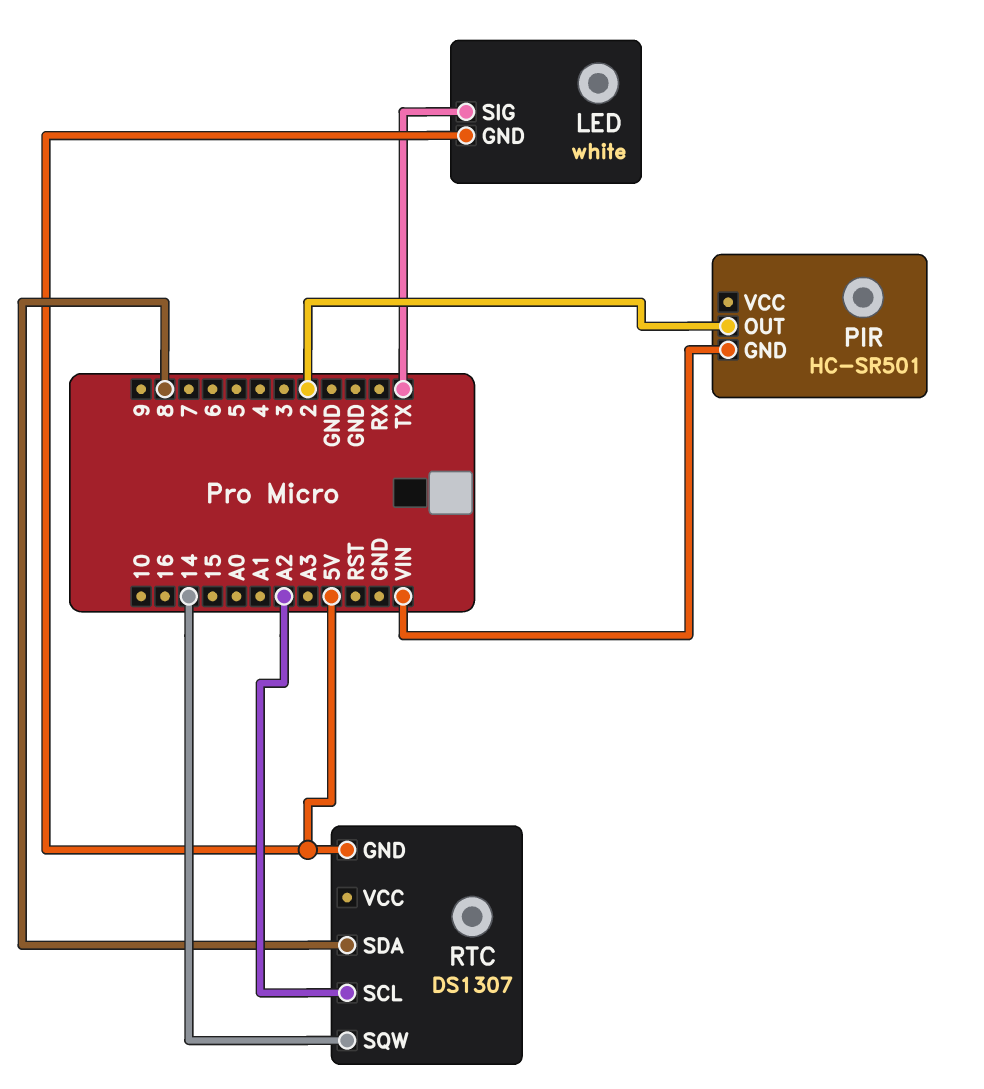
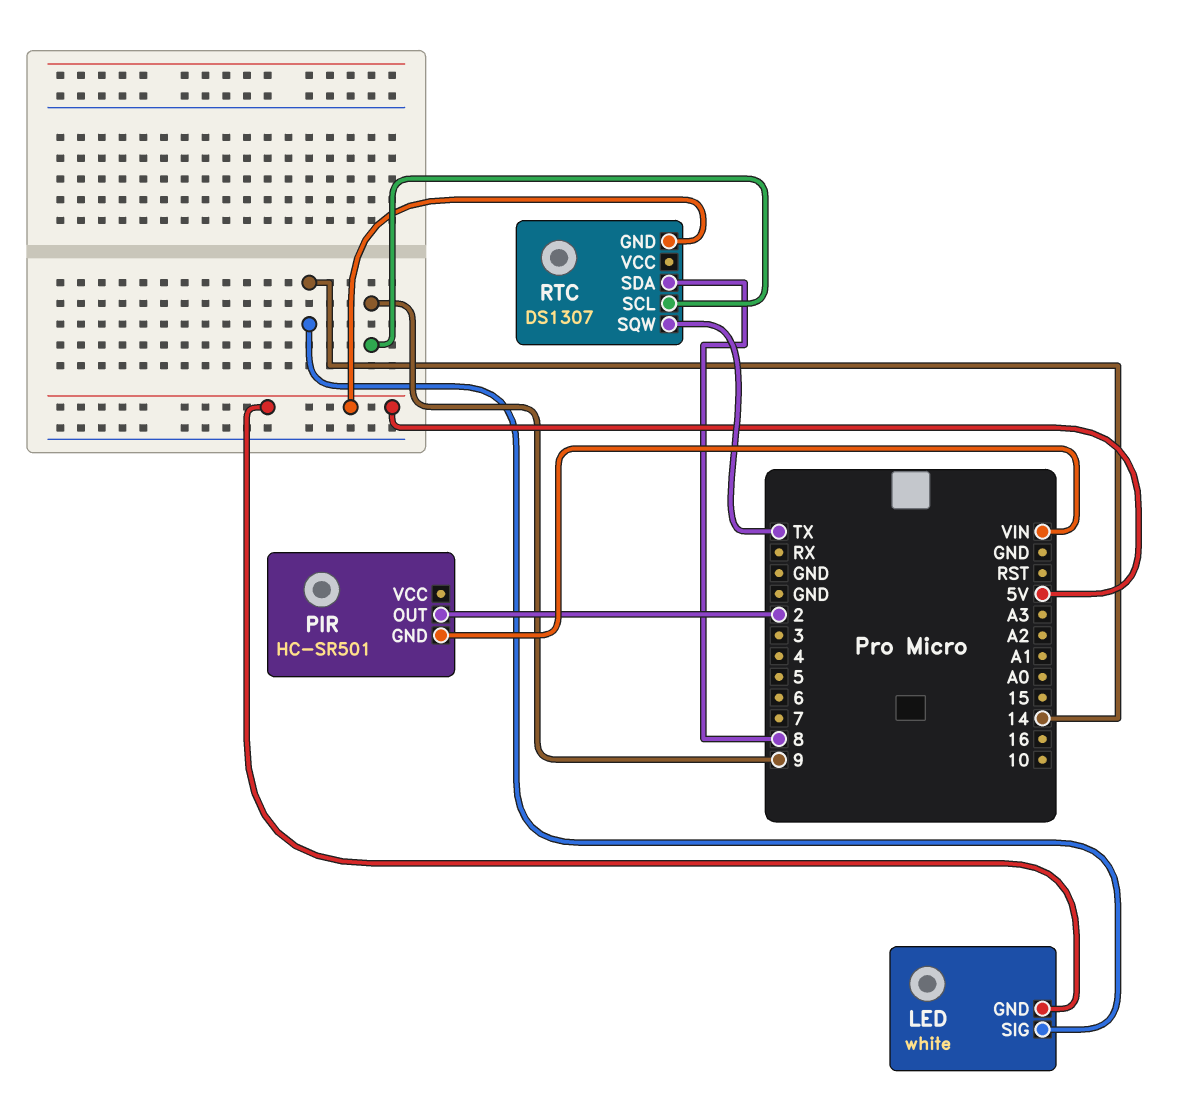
LED pin SIG: TX -> 14
RTC pin SCL: A2 -> 9
RTC pin SQW: 14 -> TX

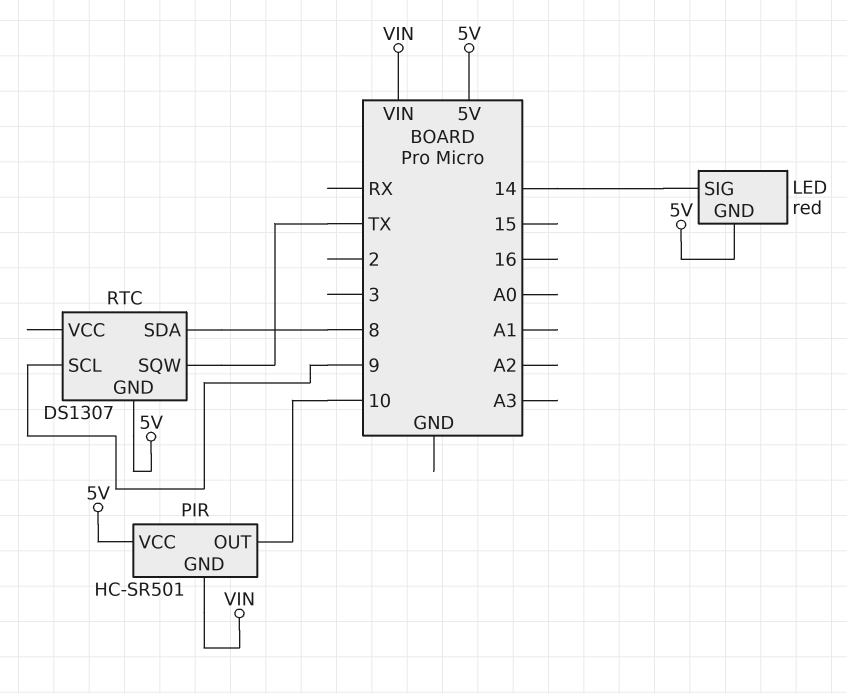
LED: white -> red
PIR pin OUT: 2 -> 10
PIR pin VCC: none -> 5V

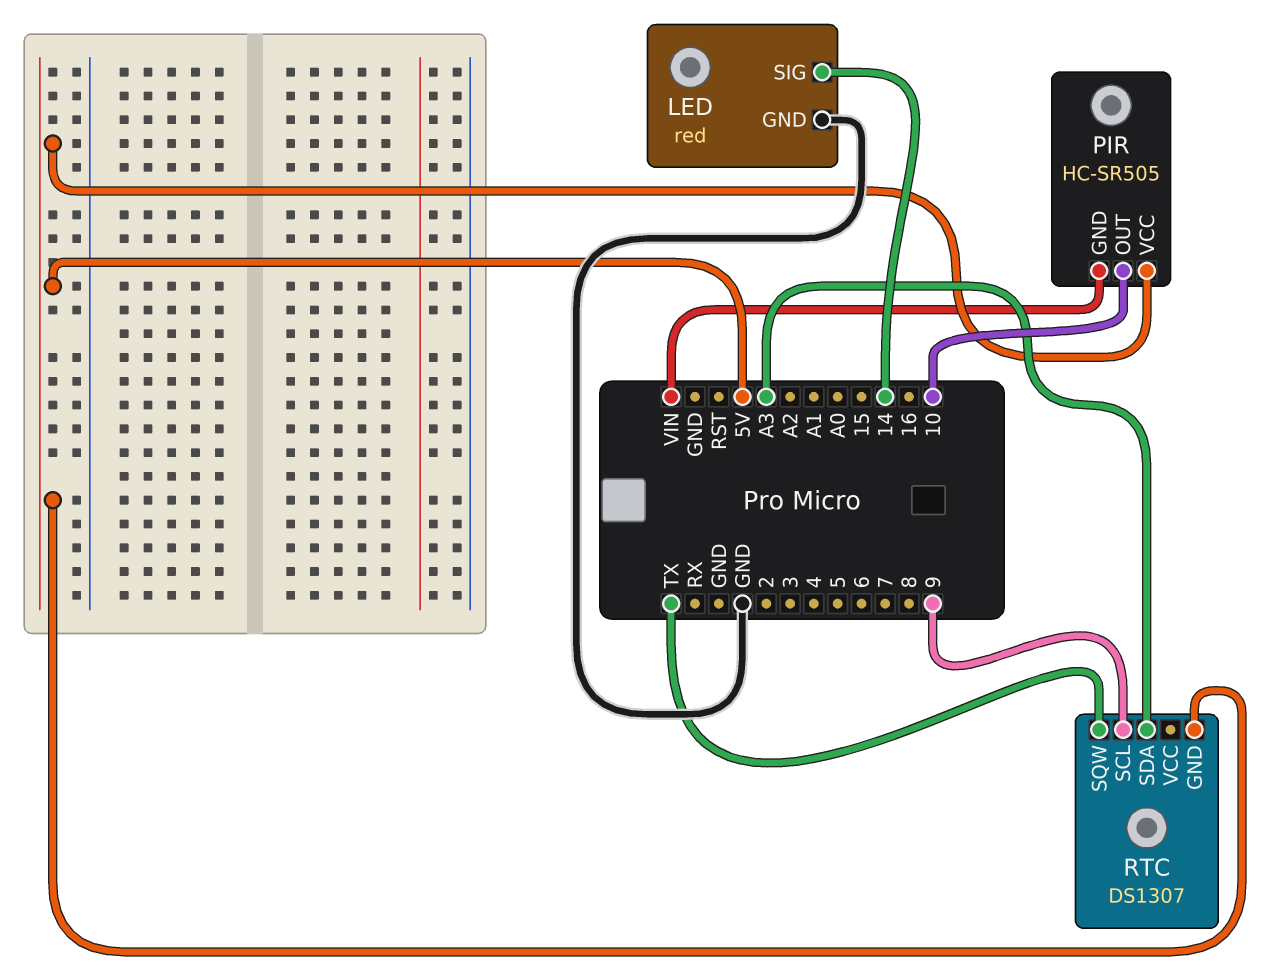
LED pin GND: 5V -> GND
PIR: HC-SR501 -> HC-SR505
RTC pin SDA: 8 -> A3

